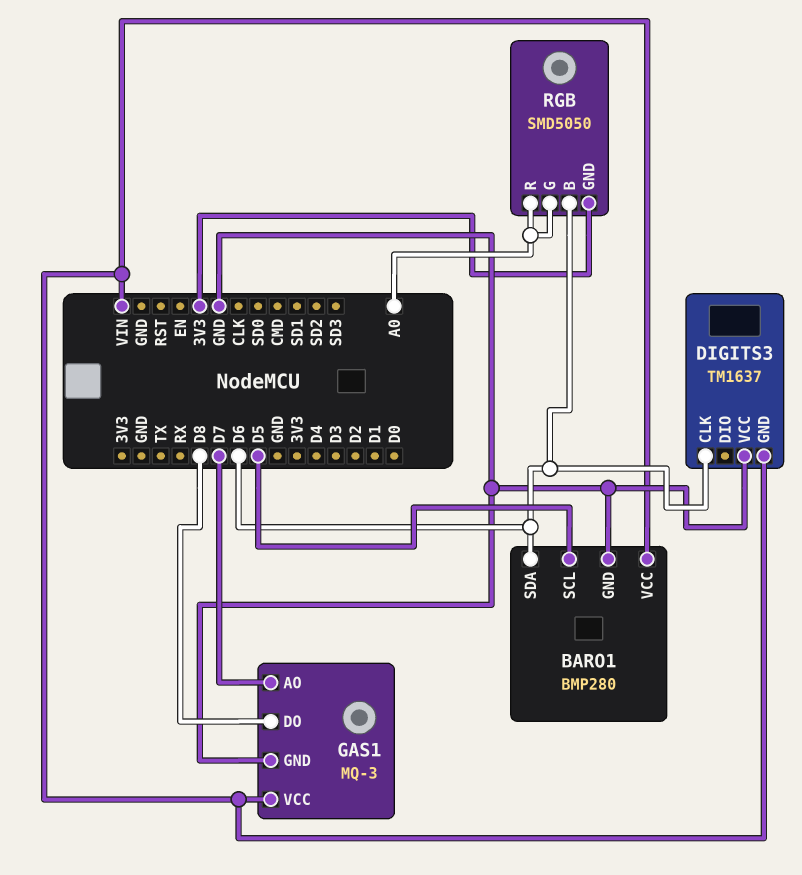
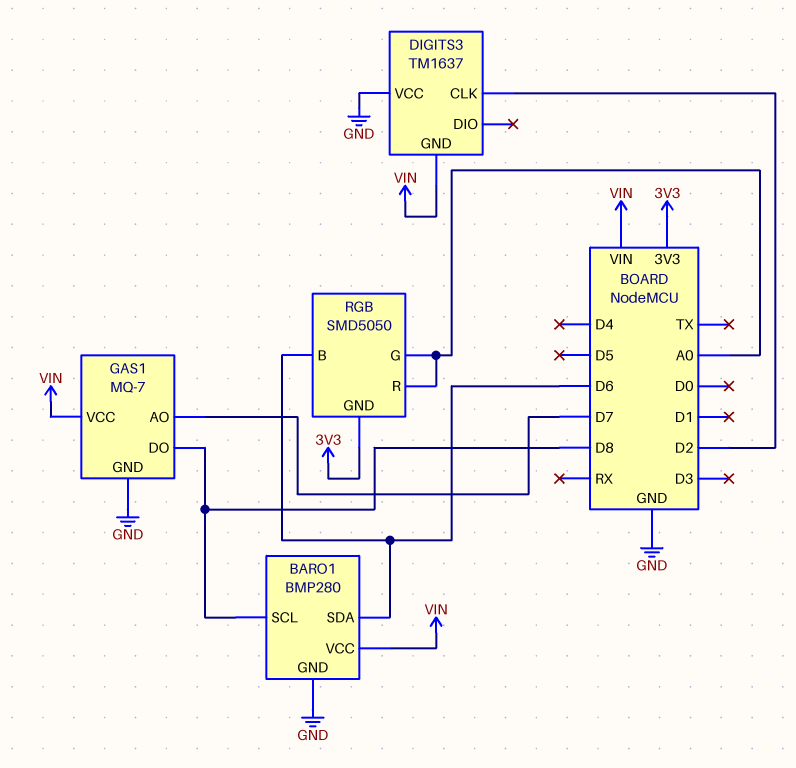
BARO1 pin SCL: D5 -> D8
DIGITS3 pin CLK: D6 -> D2
GAS1: MQ-3 -> MQ-7

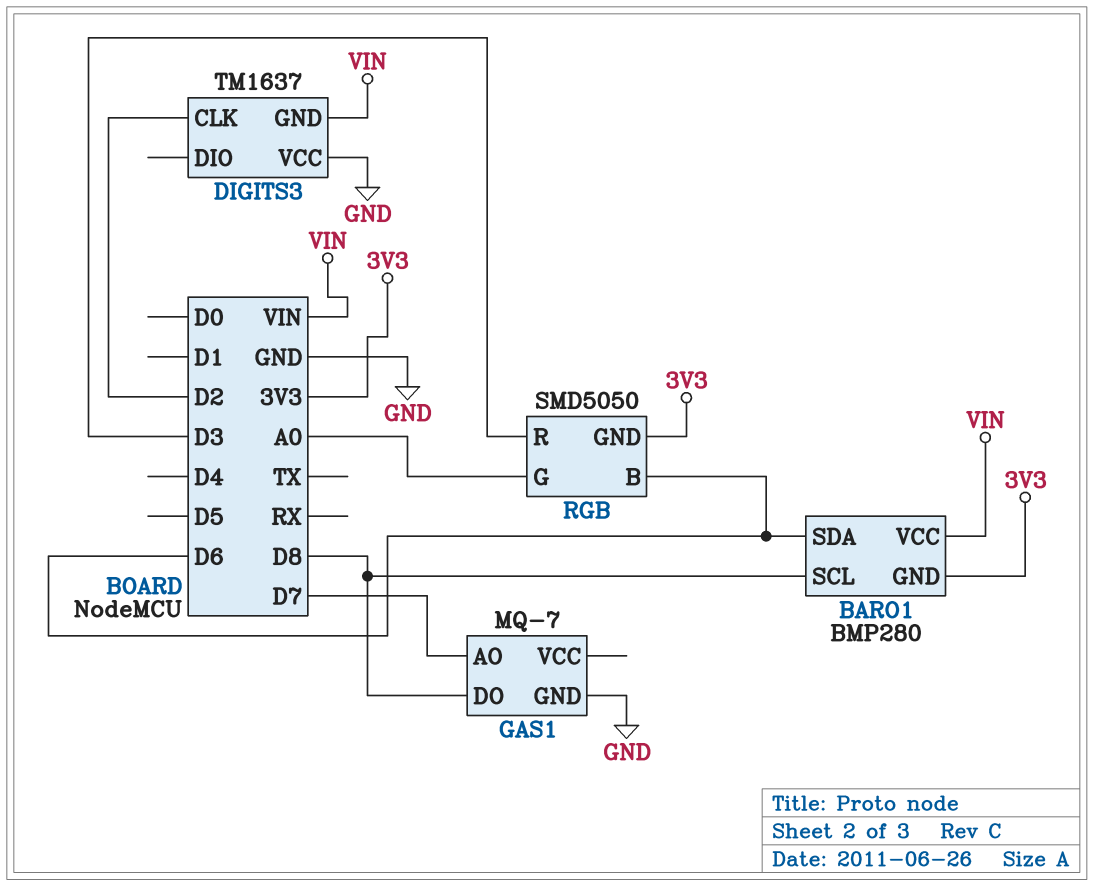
BARO1 pin GND: GND -> 3V3
GAS1 pin VCC: VIN -> none
RGB pin R: A0 -> D3

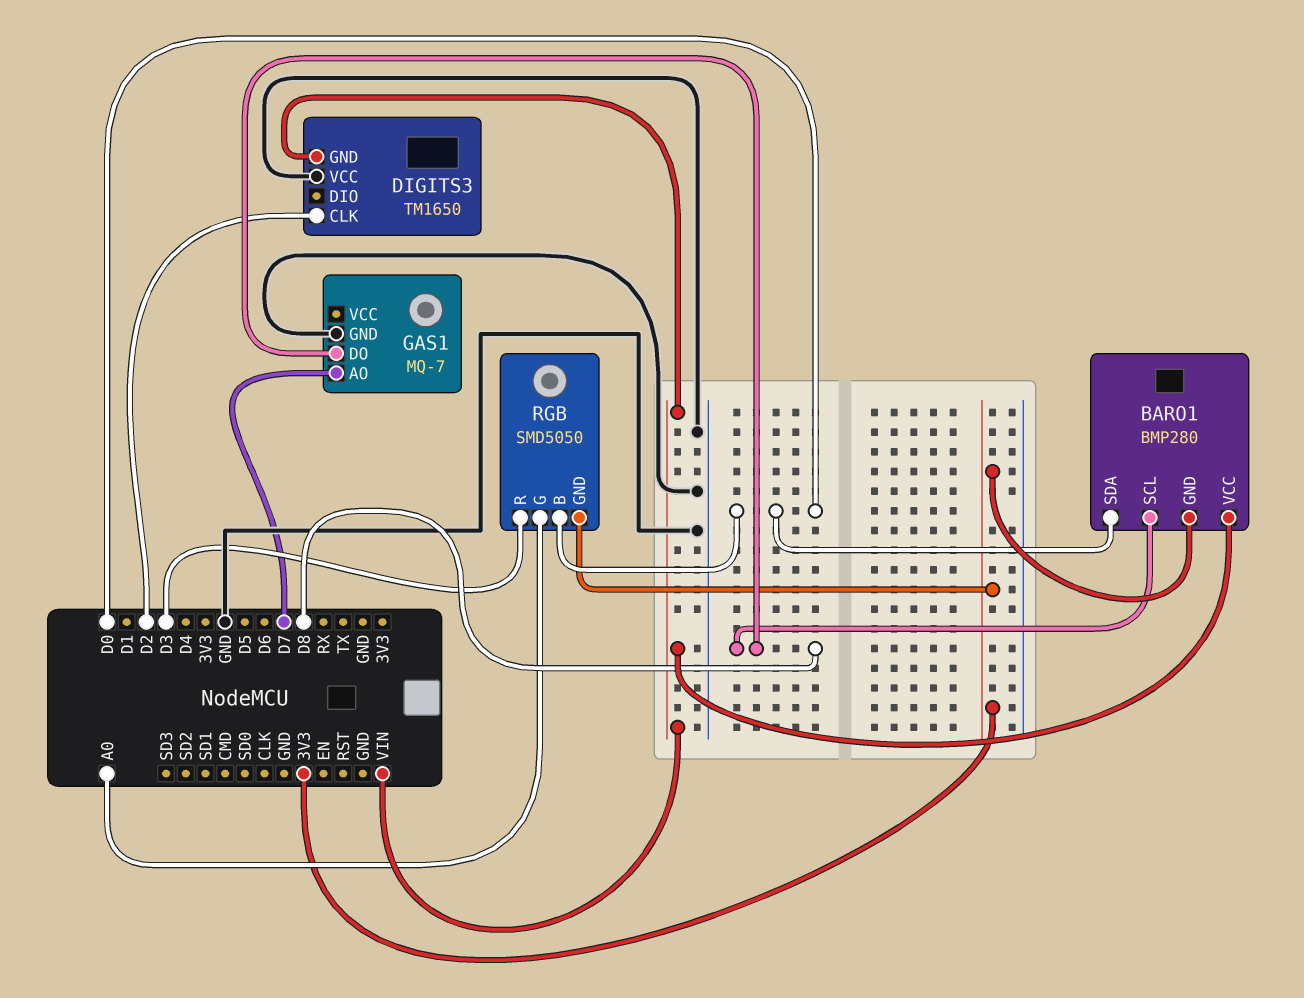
BARO1 pin SDA: D6 -> D0
DIGITS3: TM1637 -> TM1650
RGB pin B: D6 -> D0

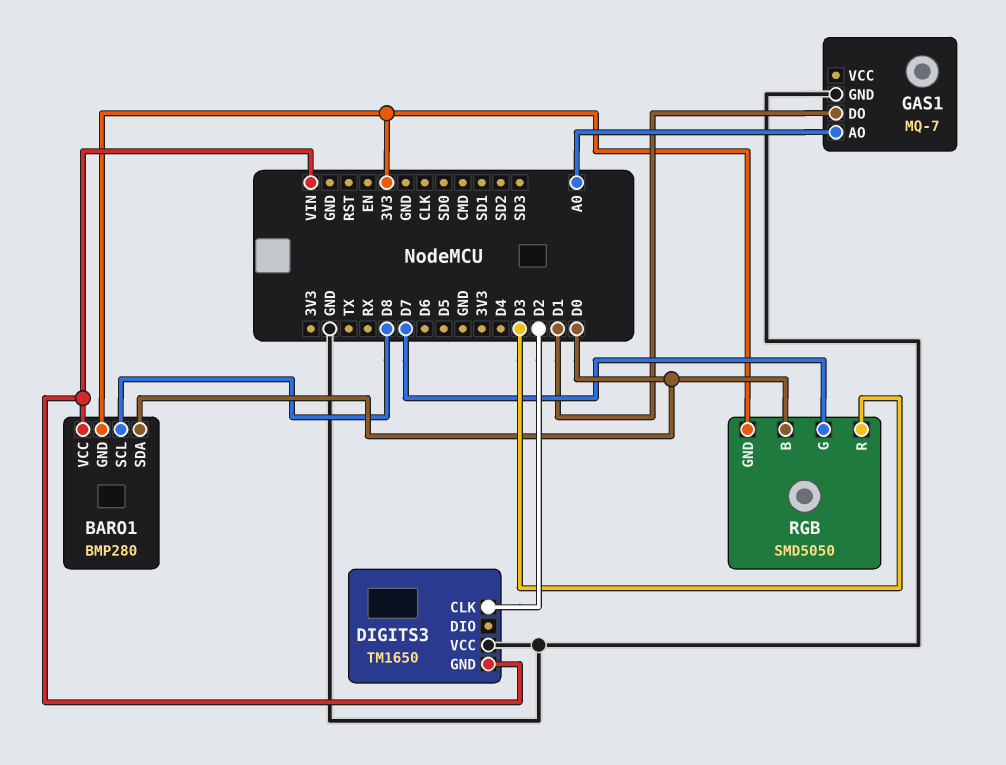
GAS1 pin AO: D7 -> A0
GAS1 pin DO: D8 -> D1
RGB pin G: A0 -> D7

